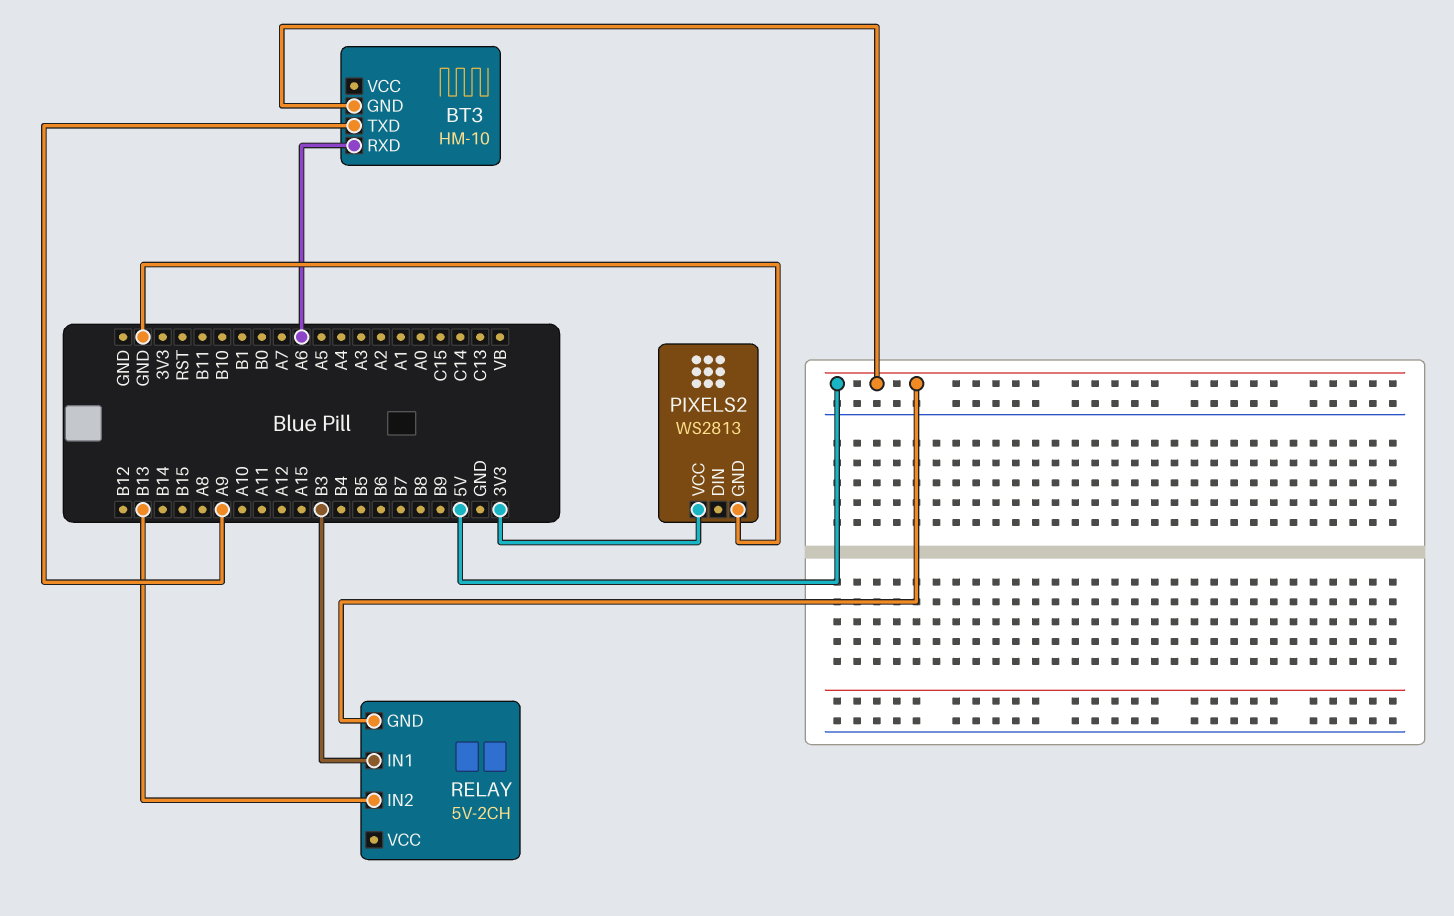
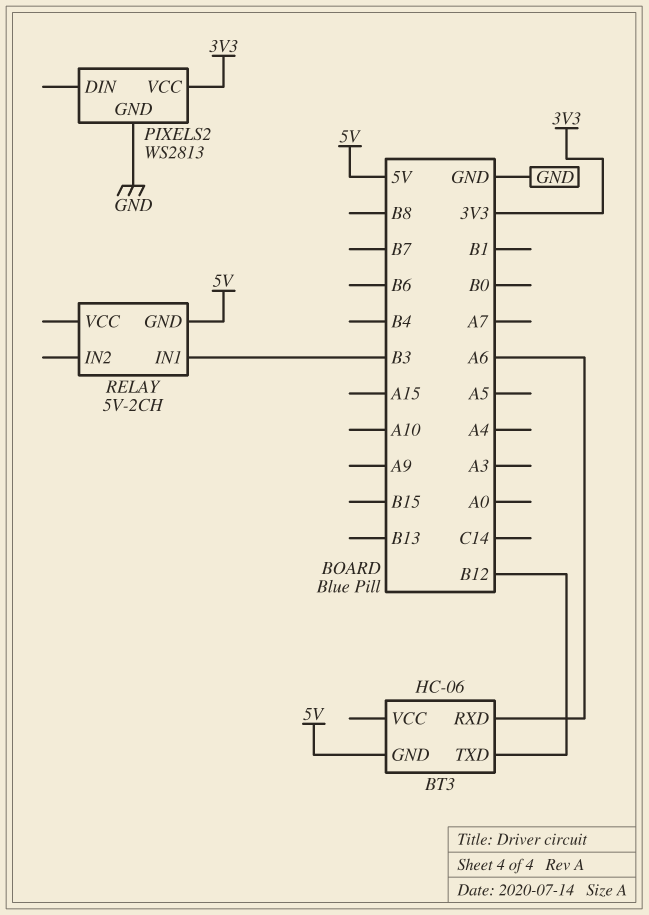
BT3: HM-10 -> HC-06
BT3 pin TXD: A9 -> B12
RELAY pin IN2: B13 -> none

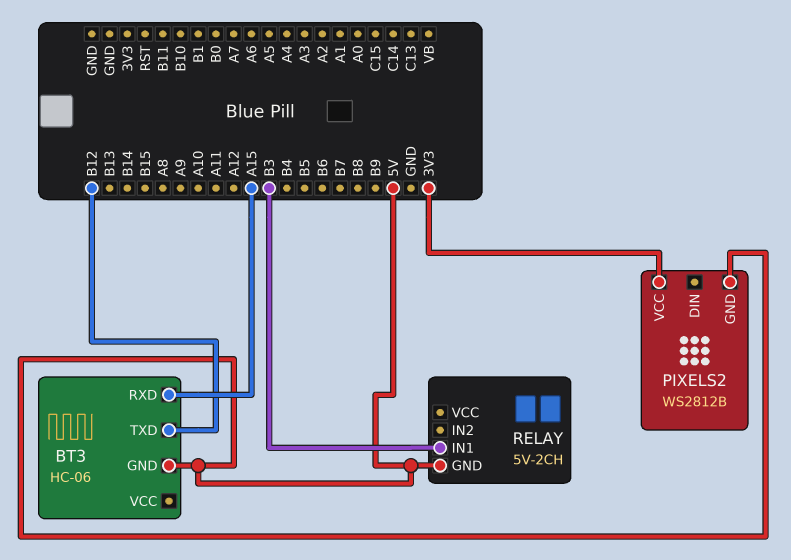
BT3 pin RXD: A6 -> A15
PIXELS2: WS2813 -> WS2812B
PIXELS2 pin GND: GND -> 5V

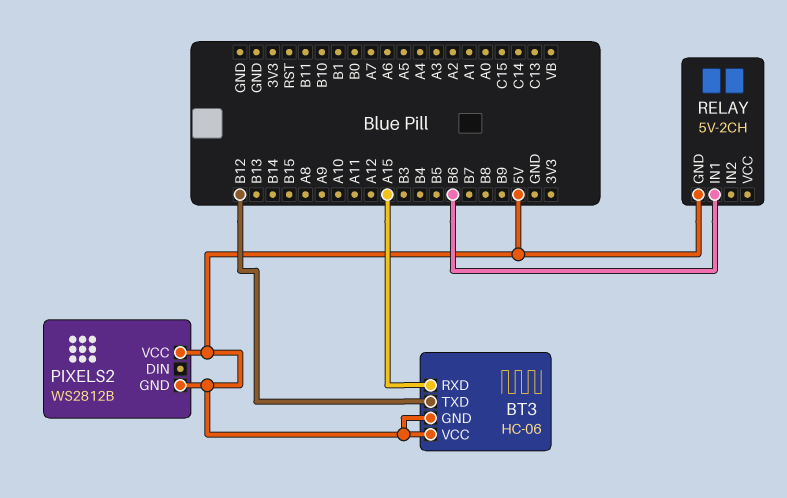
BT3 pin VCC: none -> 5V
PIXELS2 pin VCC: 3V3 -> 5V
RELAY pin IN1: B3 -> B6

